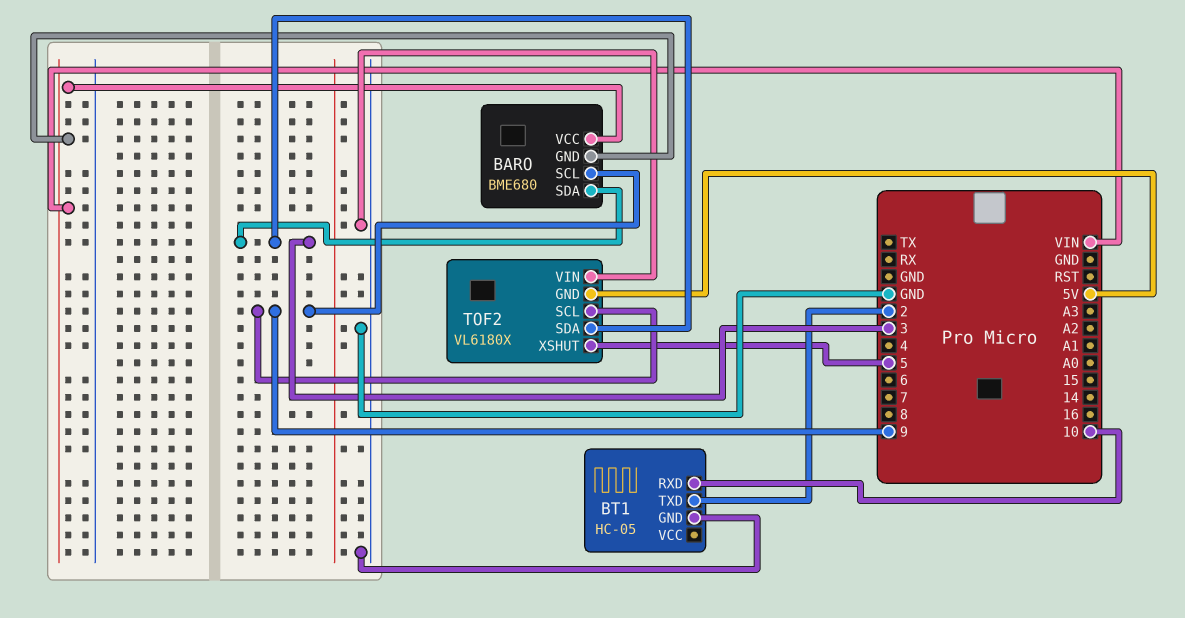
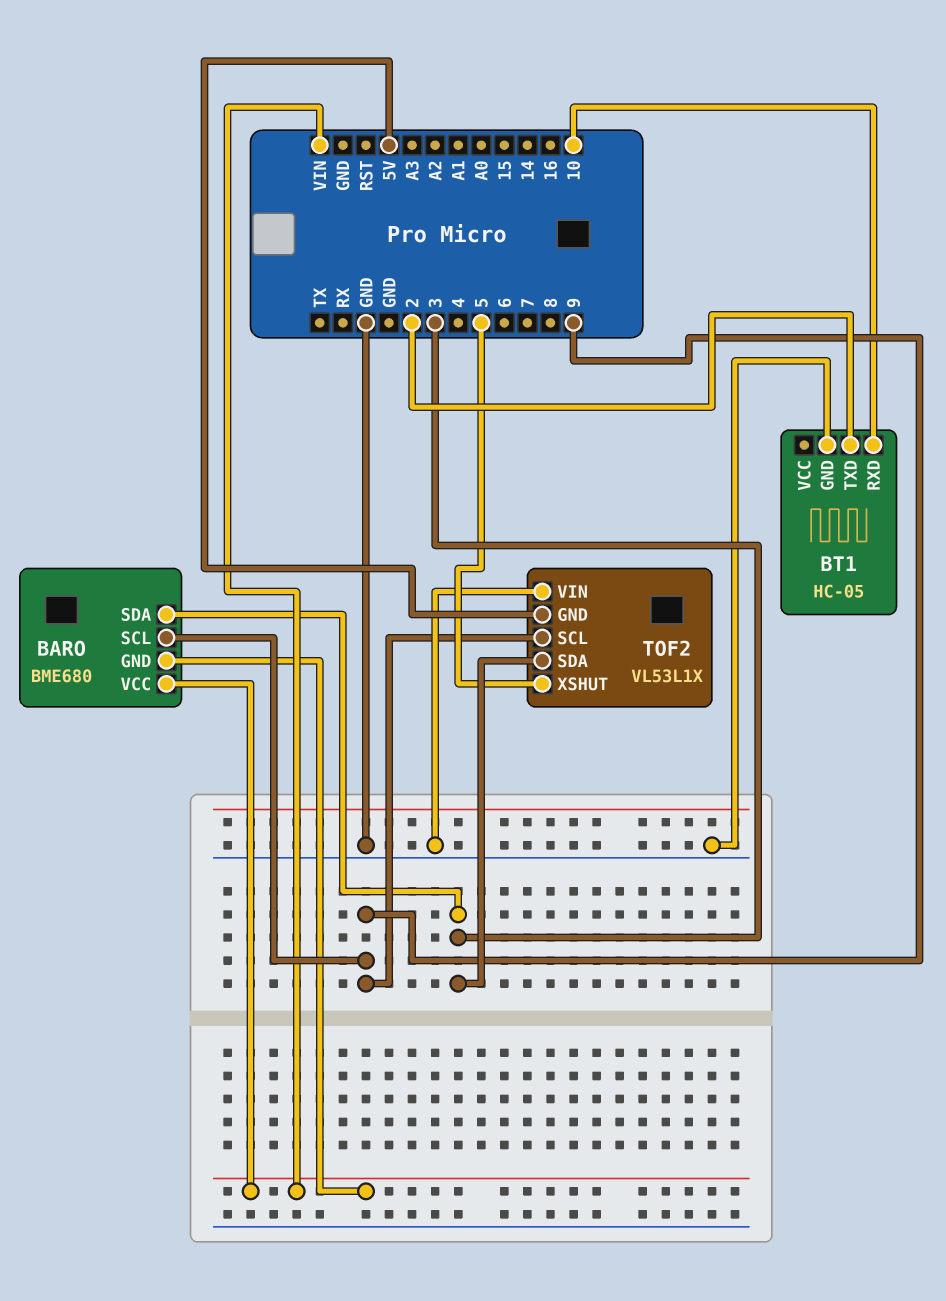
TOF2: VL6180X -> VL53L1X

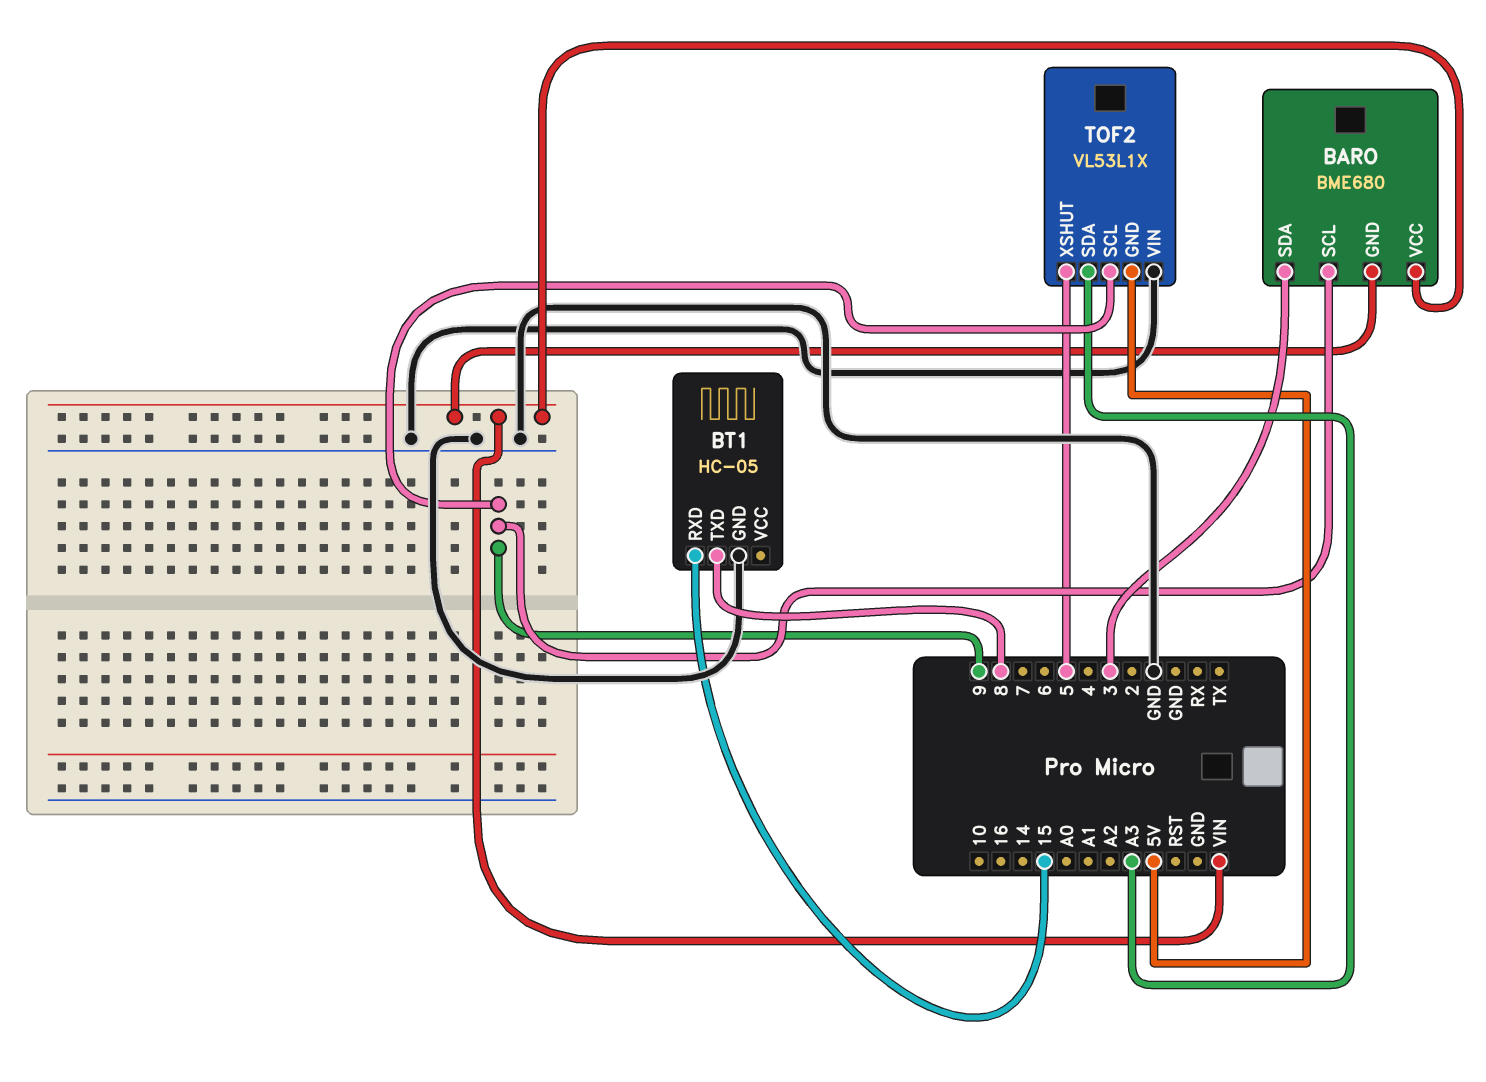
BT1 pin RXD: 10 -> 15
BT1 pin TXD: 2 -> 8
TOF2 pin SDA: 3 -> A3

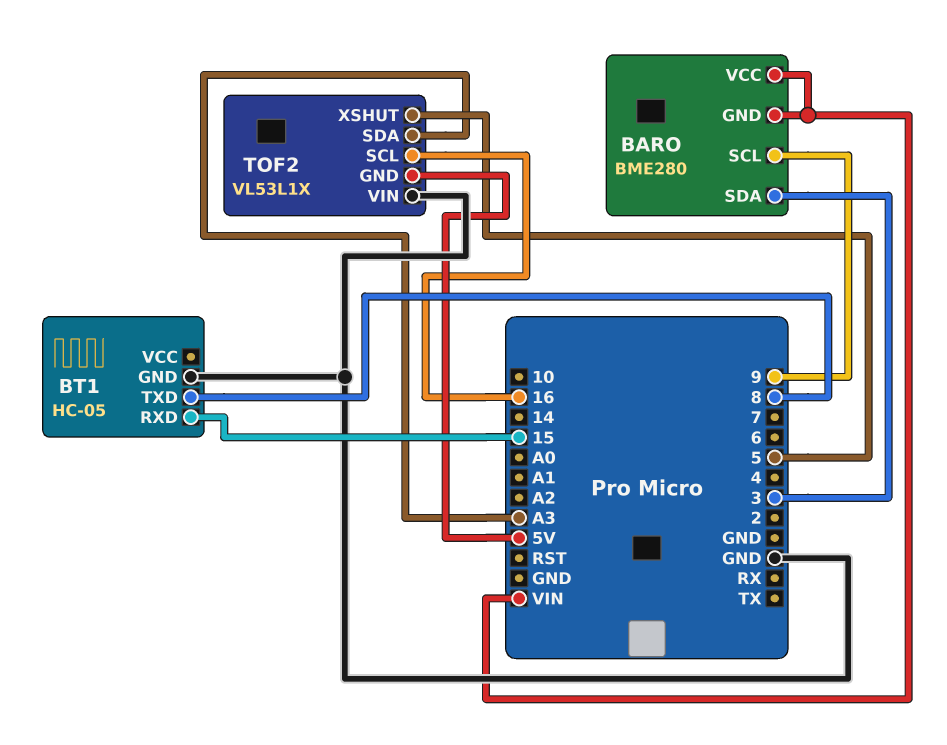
BARO: BME680 -> BME280
TOF2 pin SCL: 9 -> 16

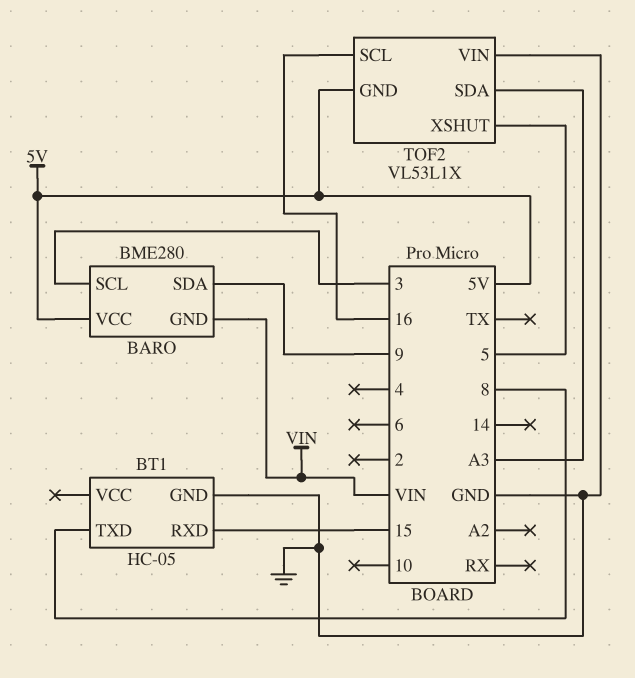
BARO pin SCL: 9 -> 3
BARO pin SDA: 3 -> 9
BARO pin VCC: VIN -> 5V

